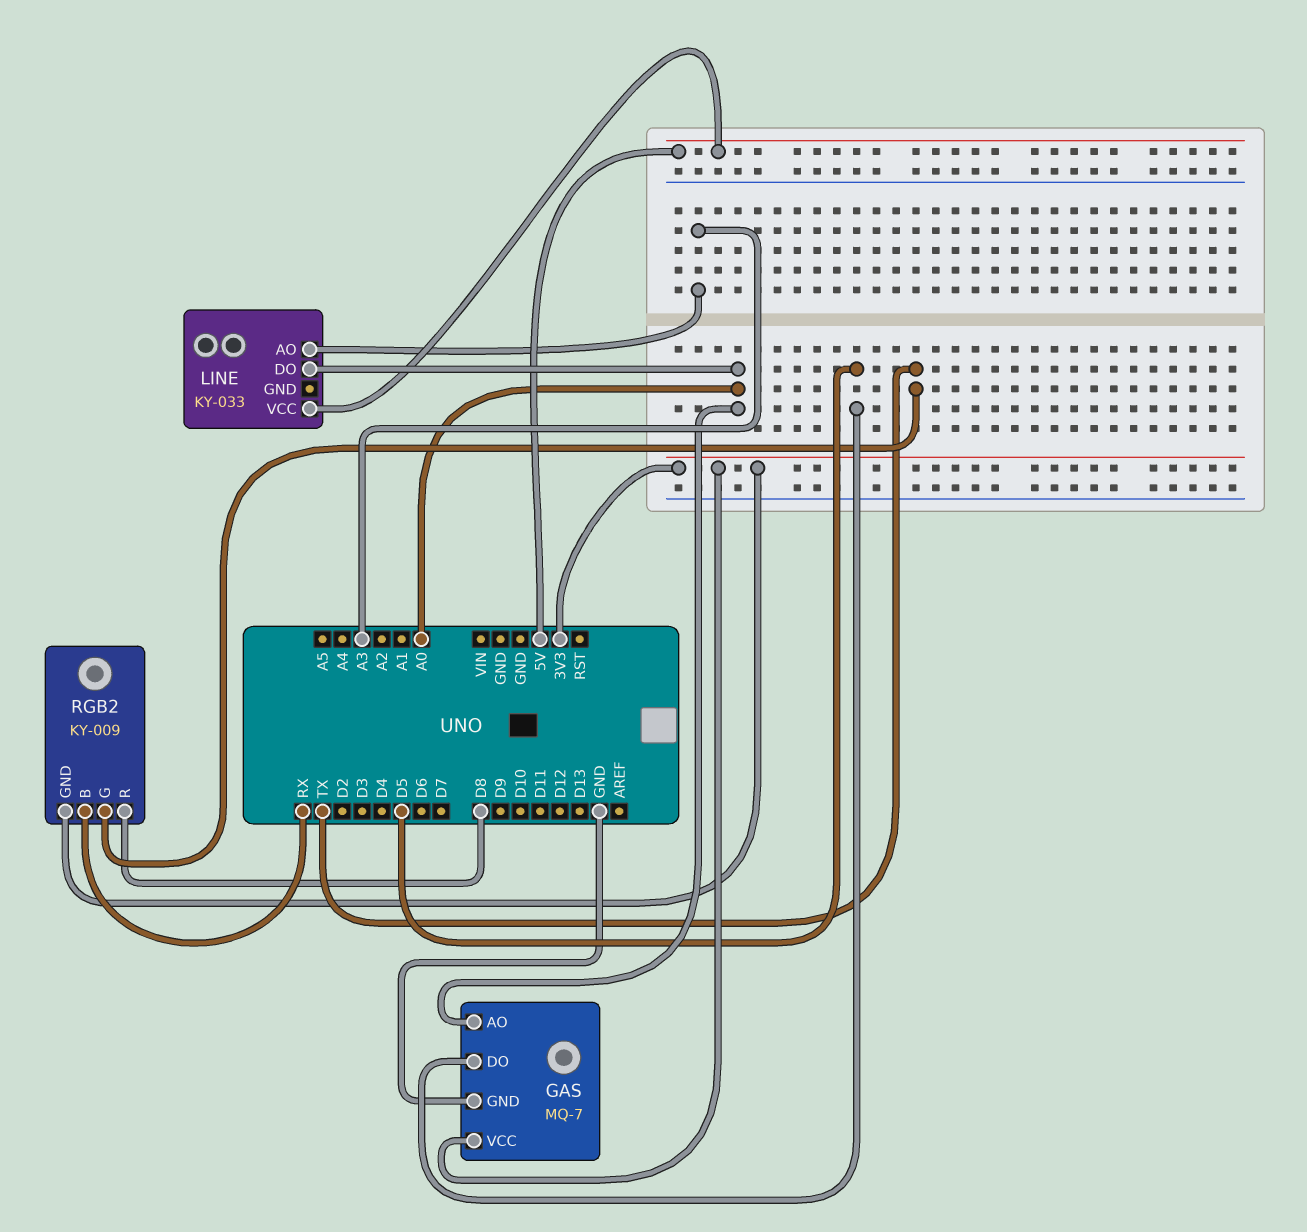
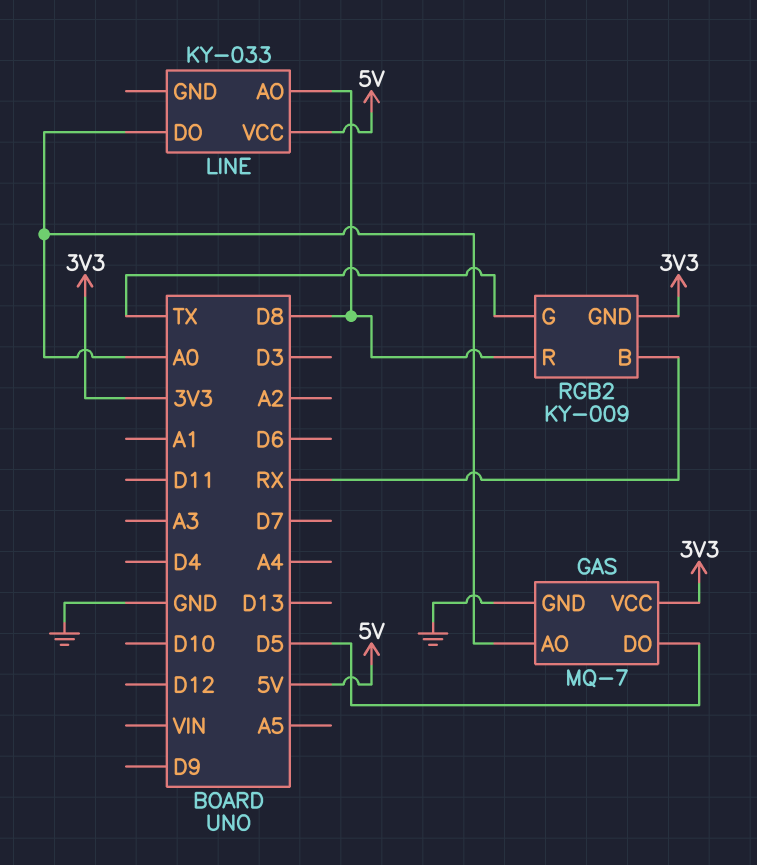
LINE pin AO: A3 -> D8

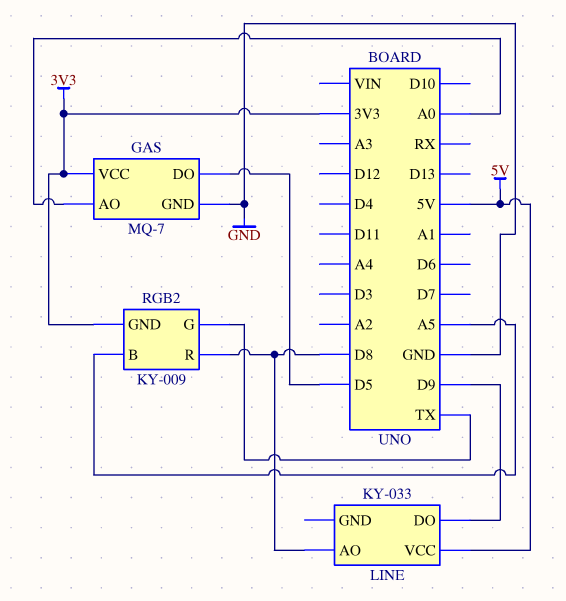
LINE pin DO: A0 -> D9
RGB2 pin B: RX -> A5

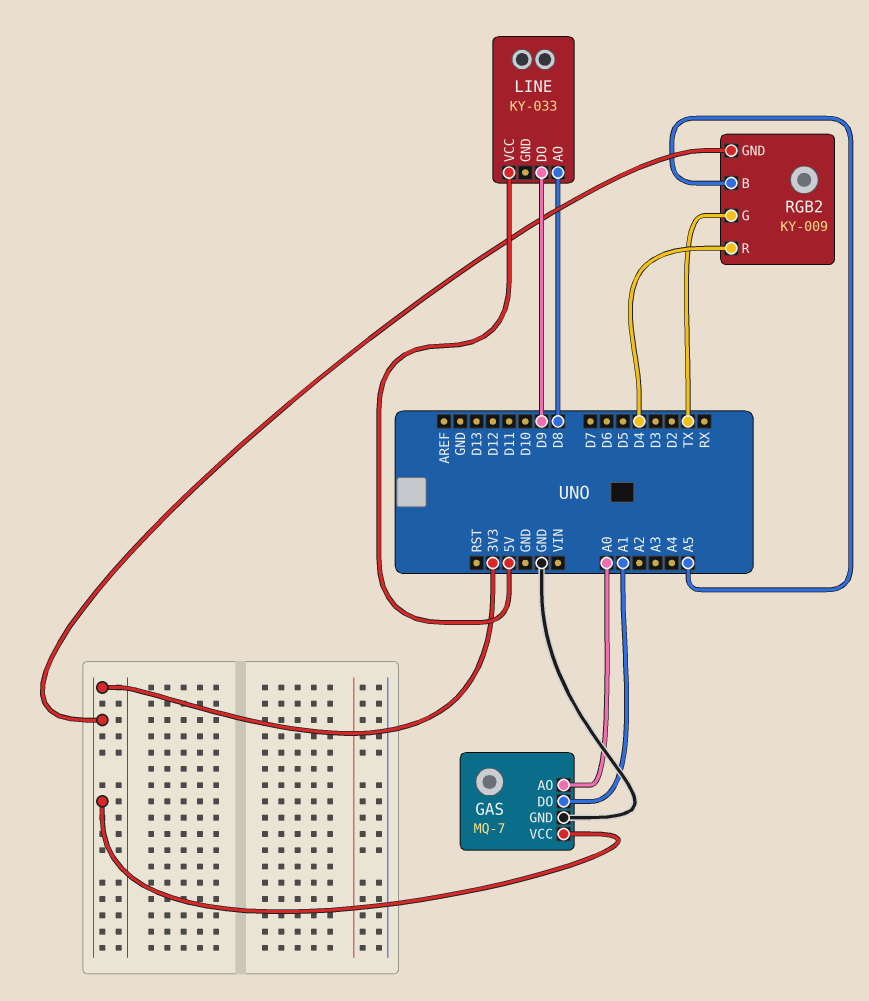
GAS pin DO: D5 -> A1
RGB2 pin R: D8 -> D4

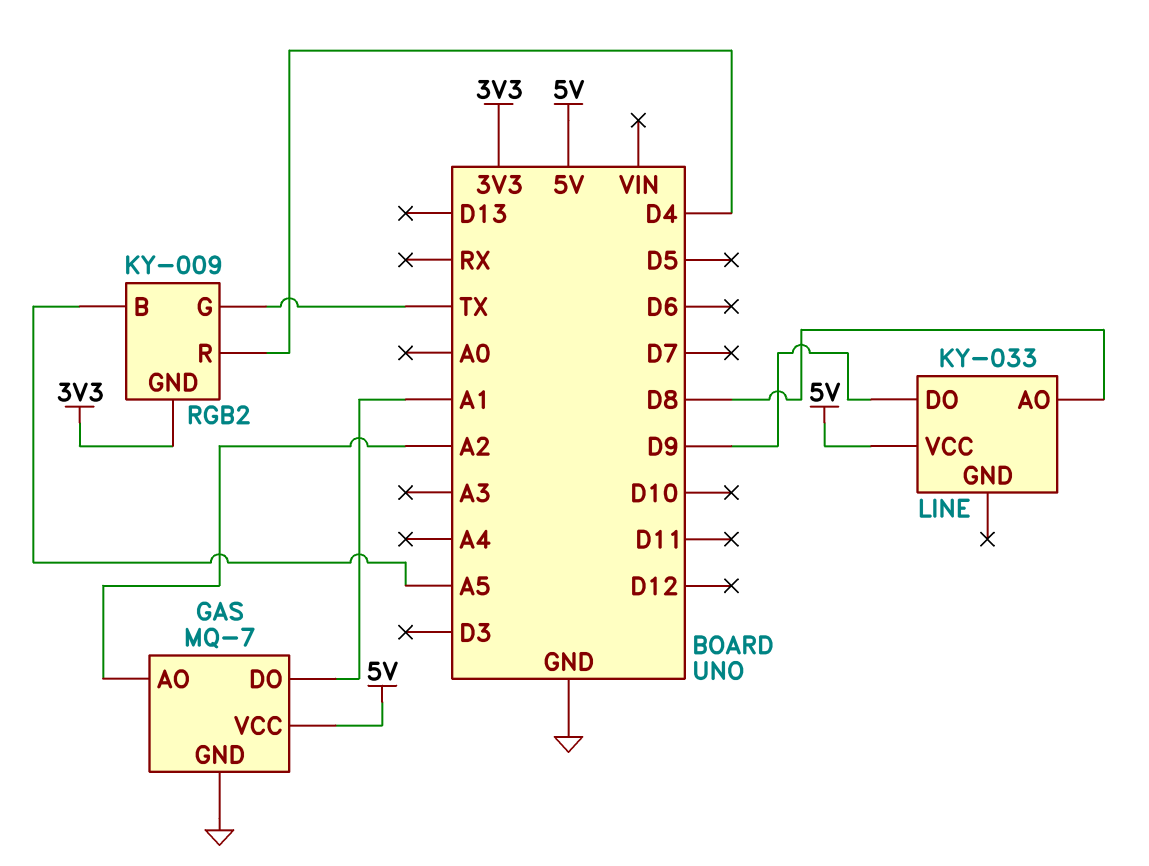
GAS pin AO: A0 -> A2
GAS pin VCC: 3V3 -> 5V

